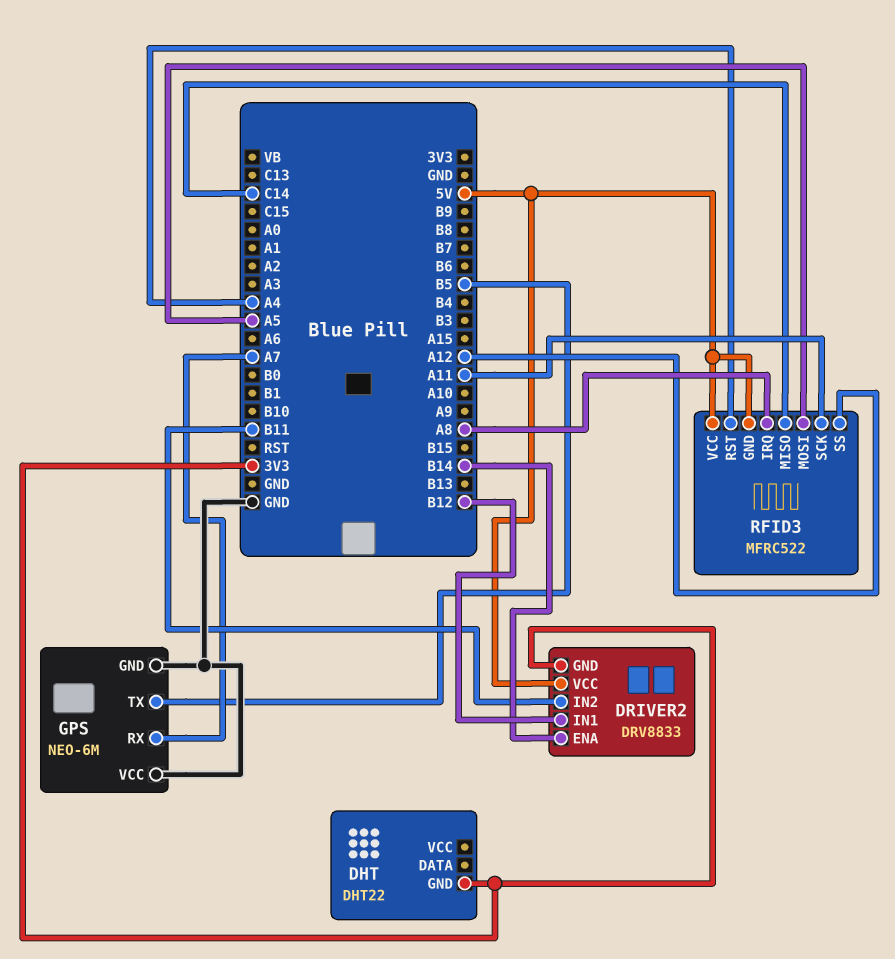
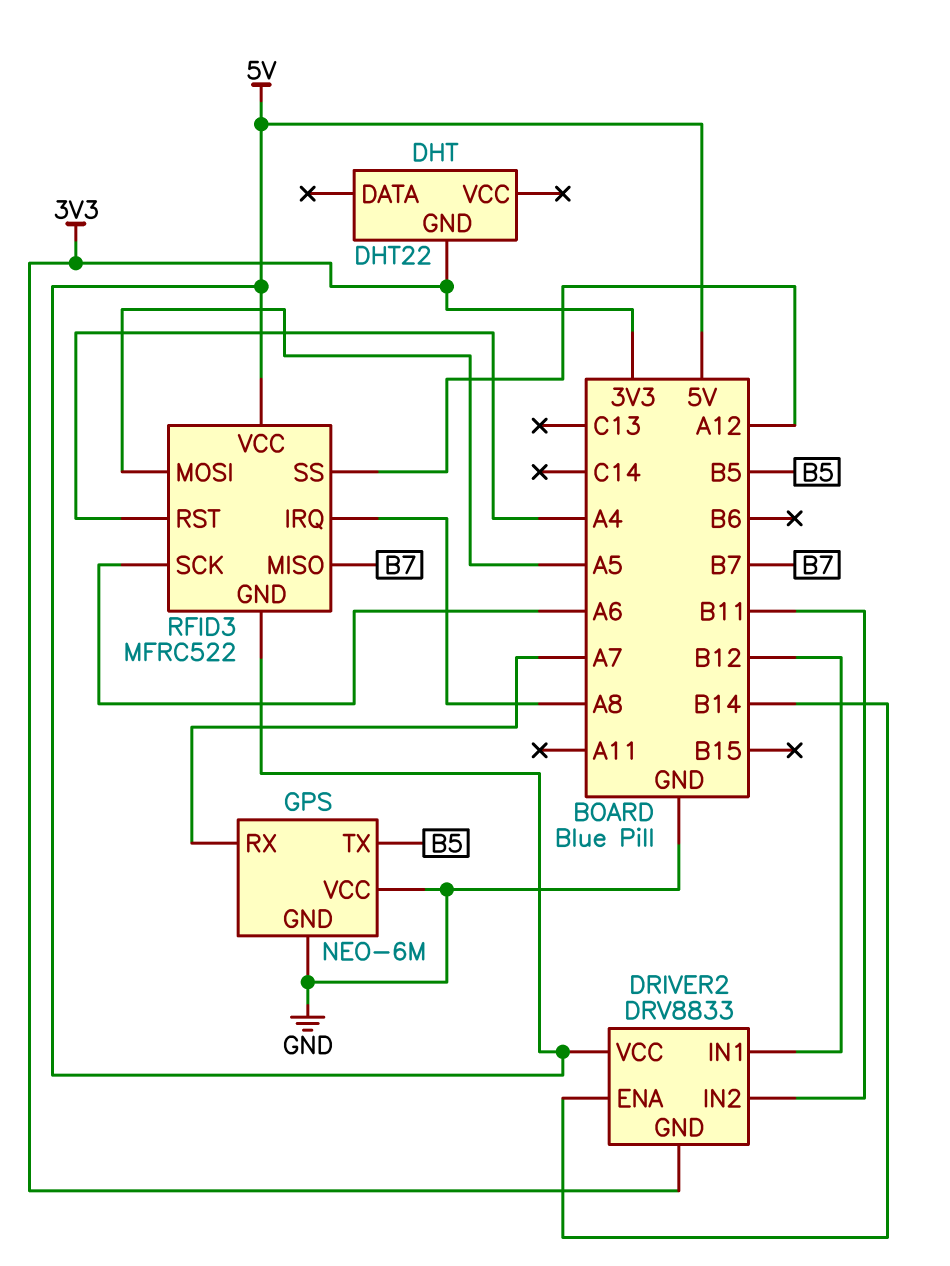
RFID3 pin MISO: C14 -> B7
RFID3 pin SCK: A11 -> A6

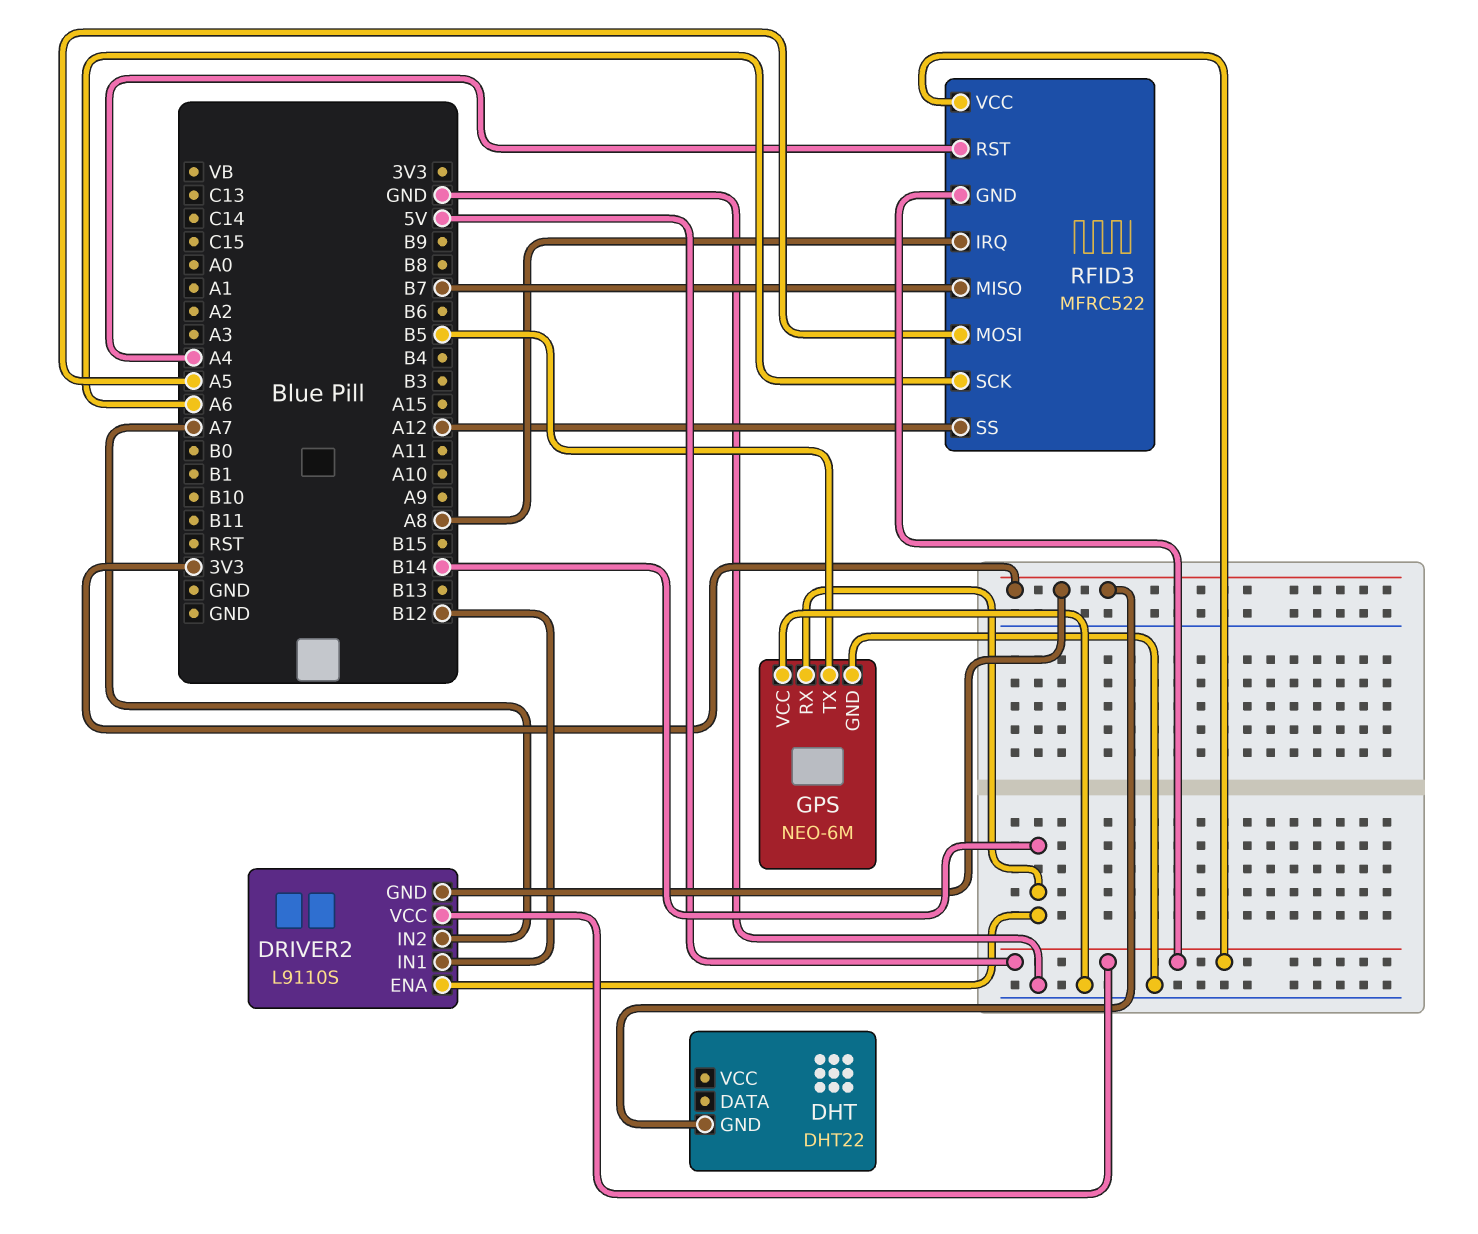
DRIVER2: DRV8833 -> L9110S
DRIVER2 pin IN2: B11 -> A7
GPS pin RX: A7 -> B14

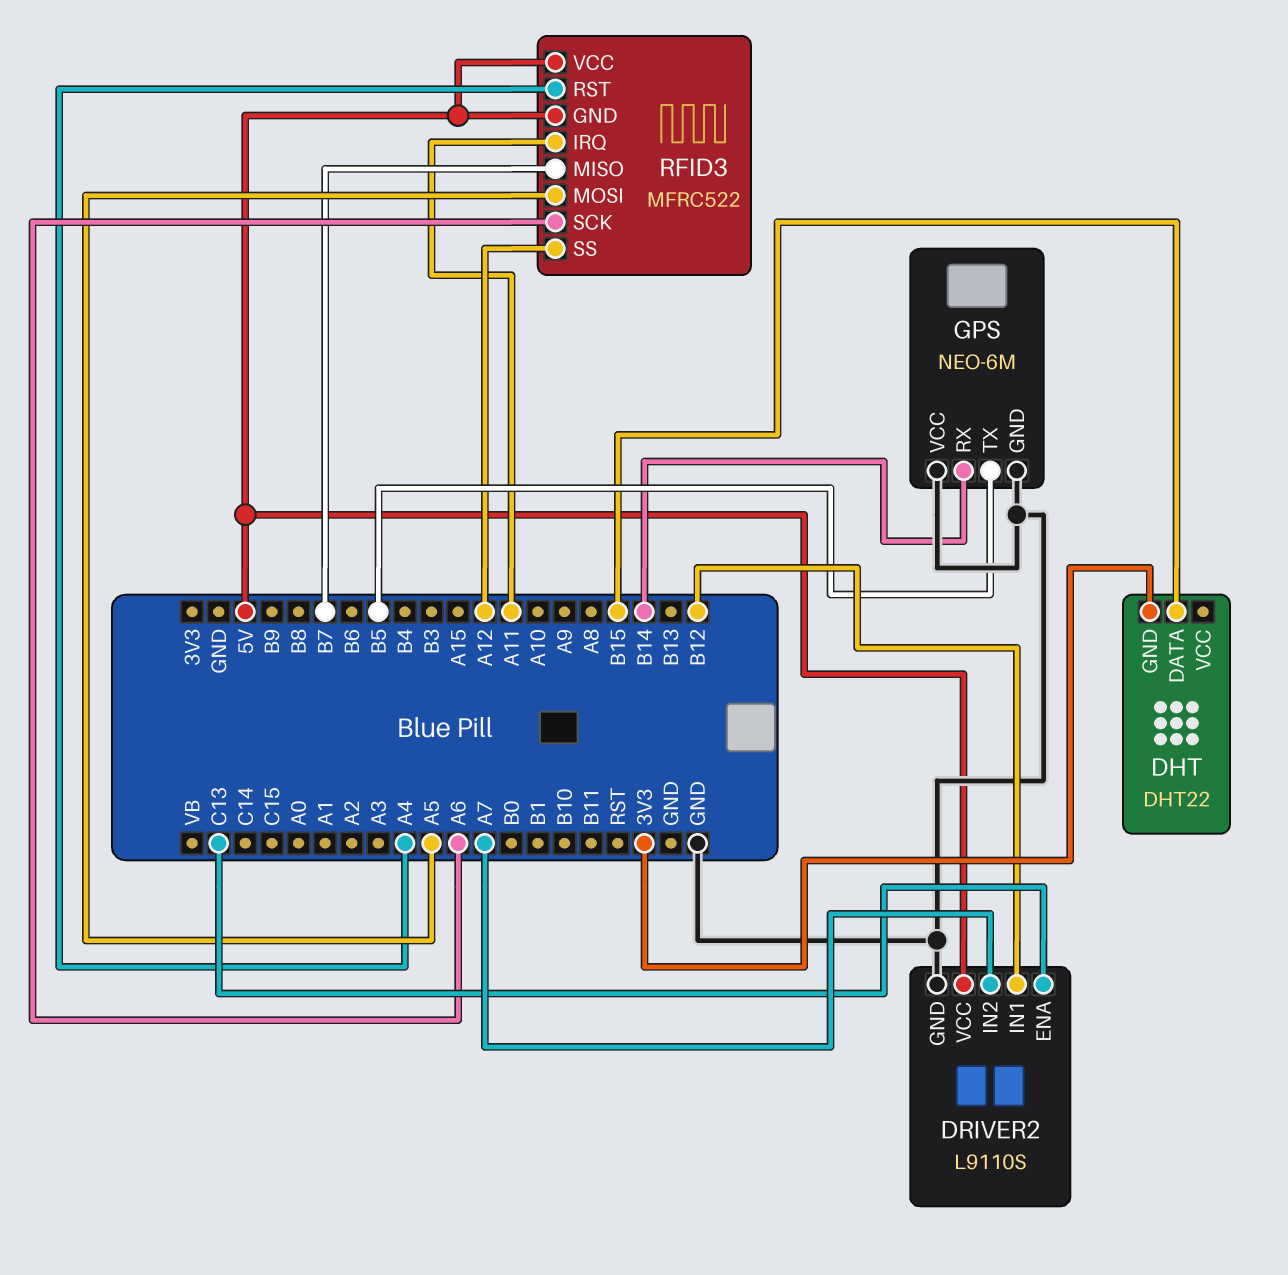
DHT pin DATA: none -> B15
DRIVER2 pin ENA: B14 -> C13
DRIVER2 pin GND: 3V3 -> GND
RFID3 pin IRQ: A8 -> A11

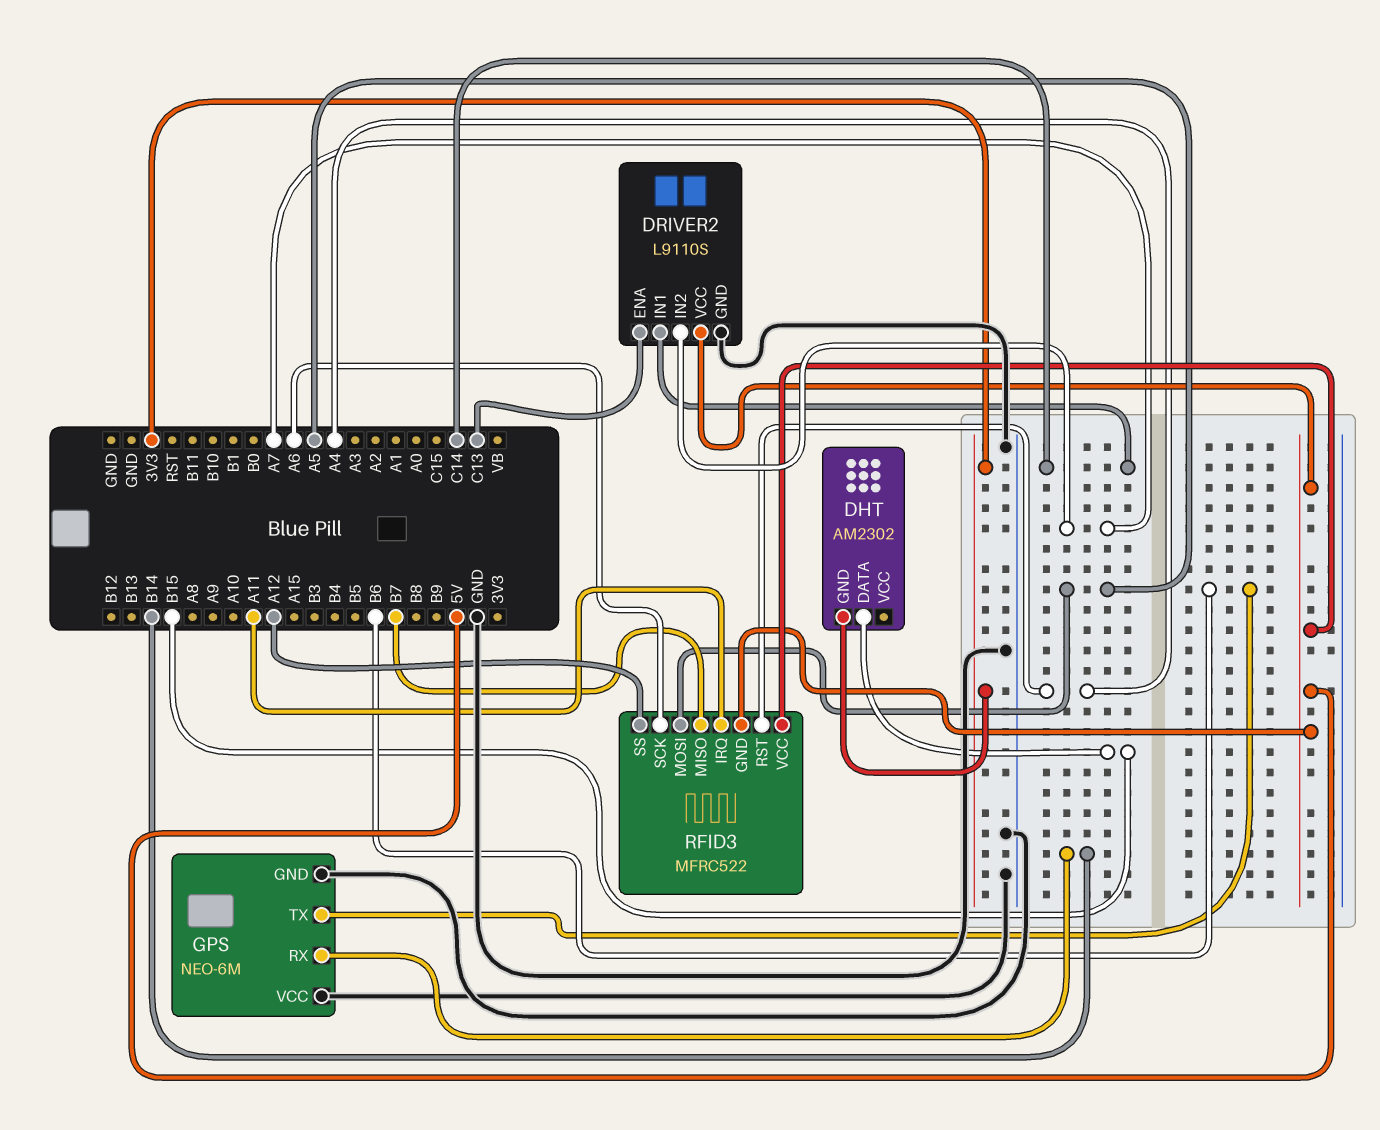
DHT: DHT22 -> AM2302
DRIVER2 pin IN1: B12 -> C14
GPS pin TX: B5 -> B6

